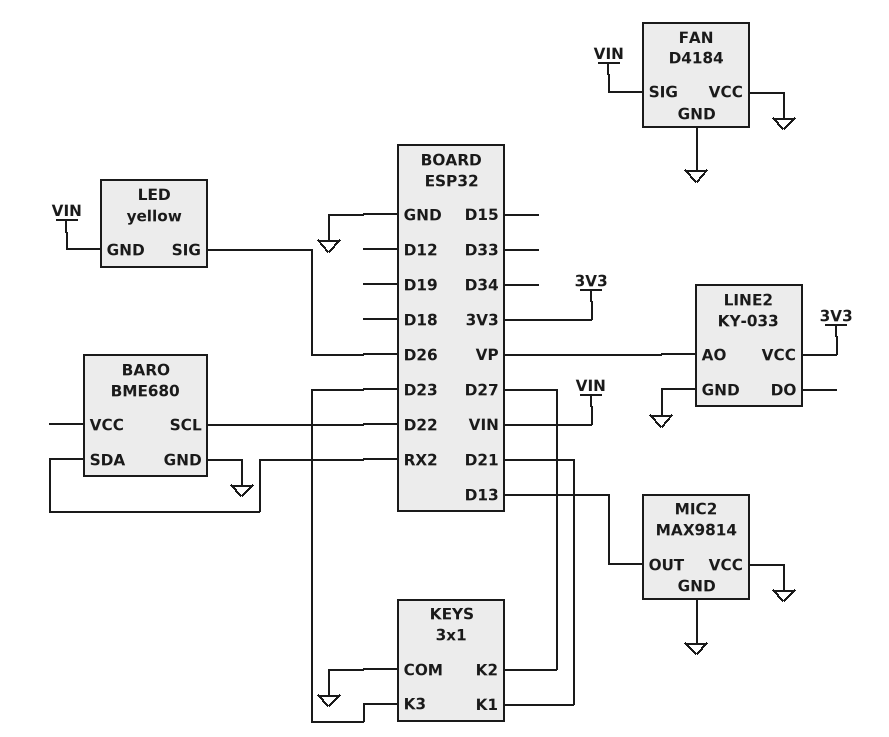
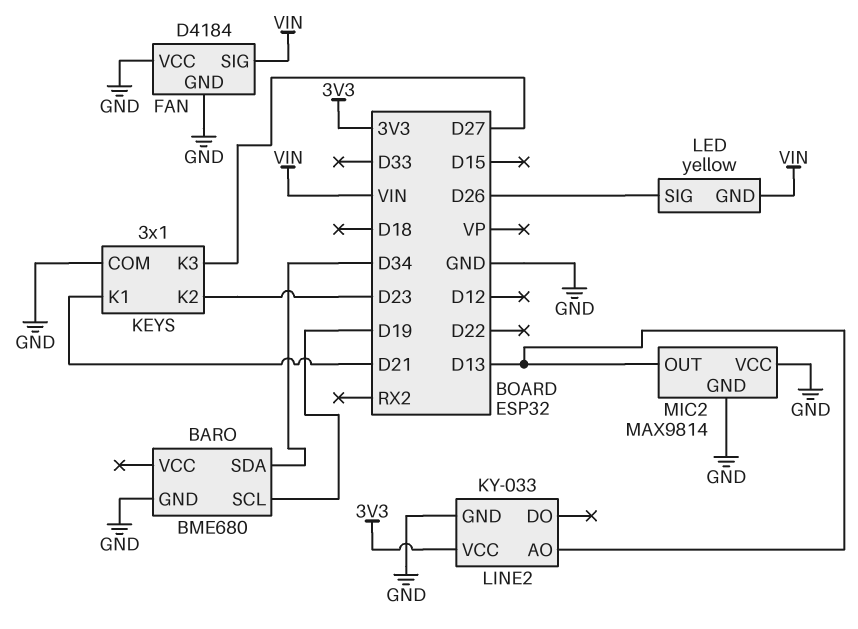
BARO pin SCL: D22 -> D19
BARO pin SDA: RX2 -> D34
KEYS pin K2: D27 -> D23
KEYS pin K3: D23 -> D27
LINE2 pin AO: VP -> D13

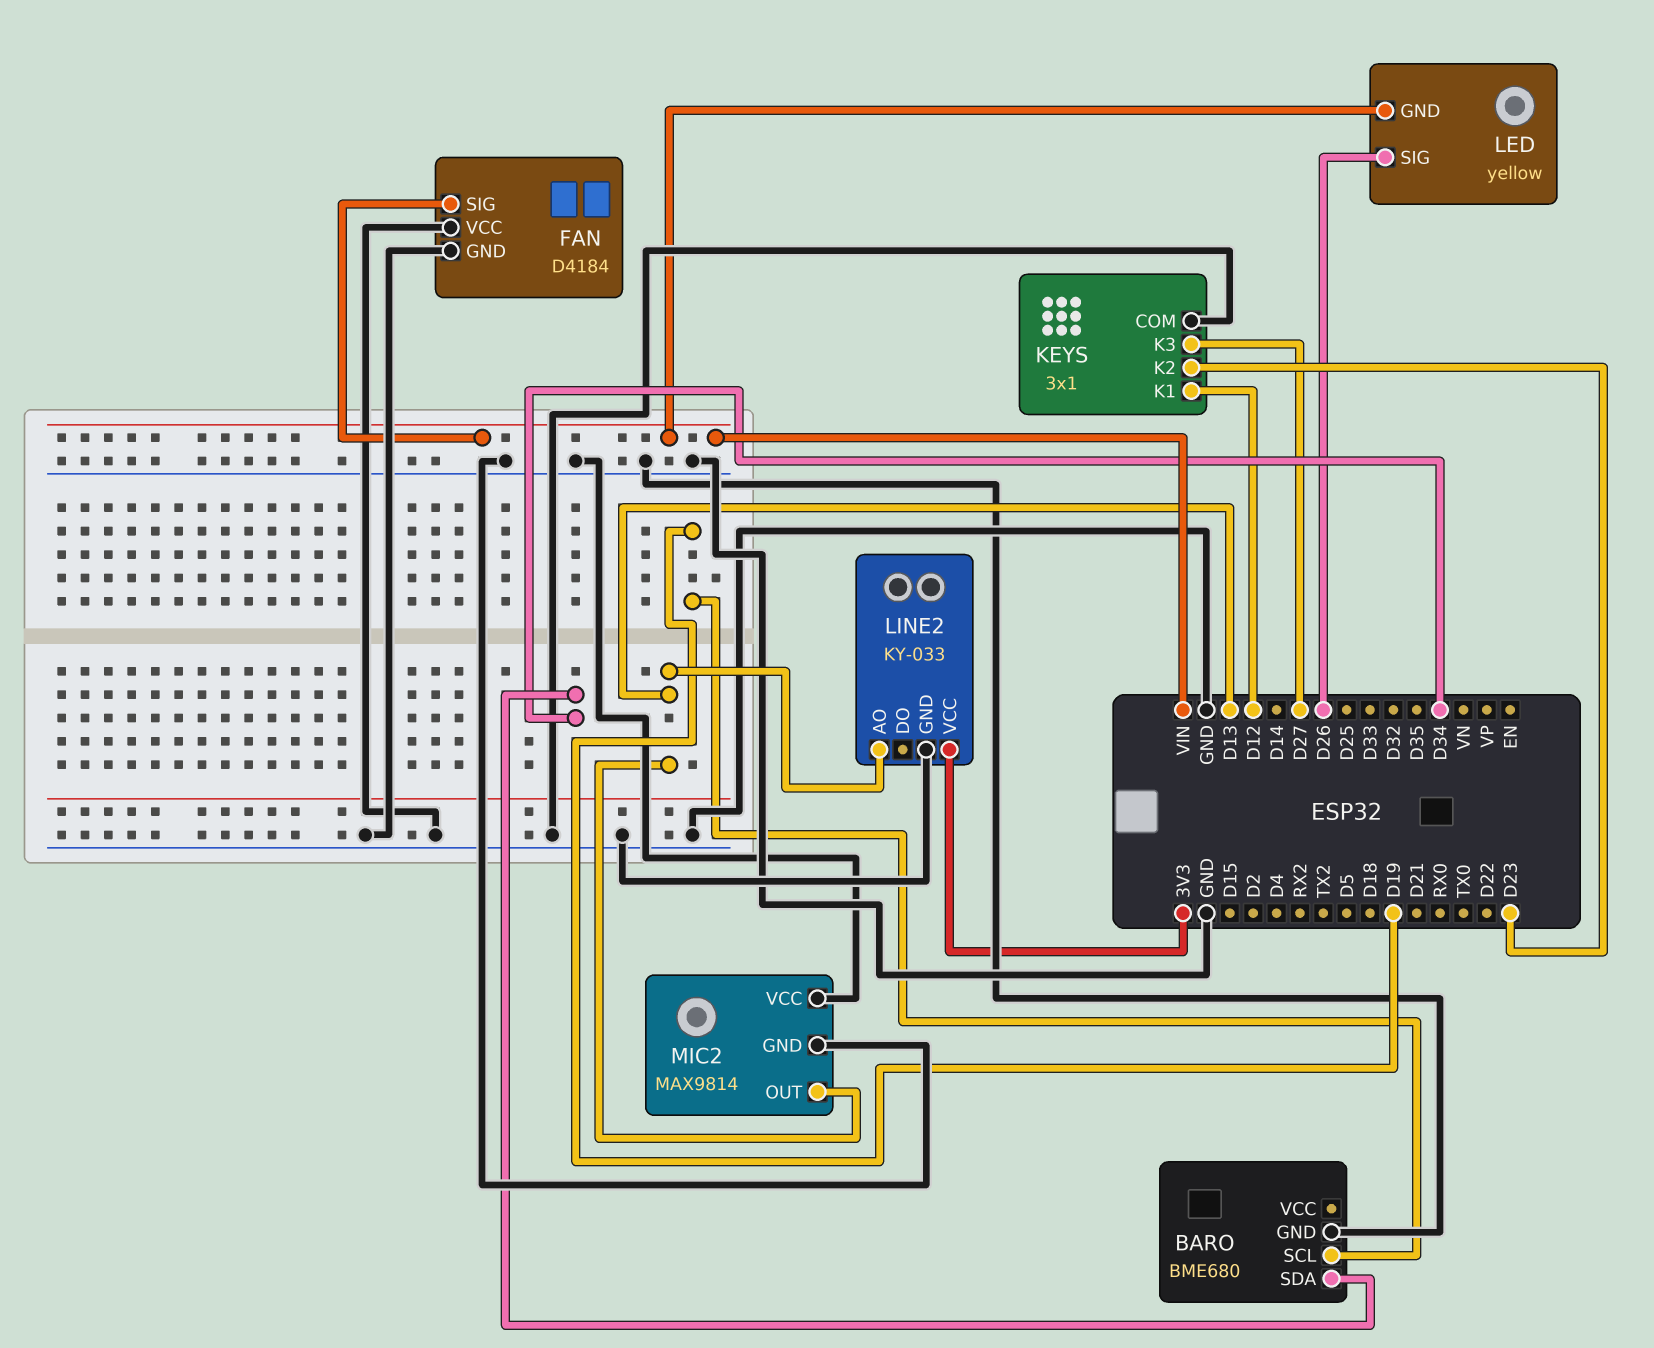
KEYS pin K1: D21 -> D12

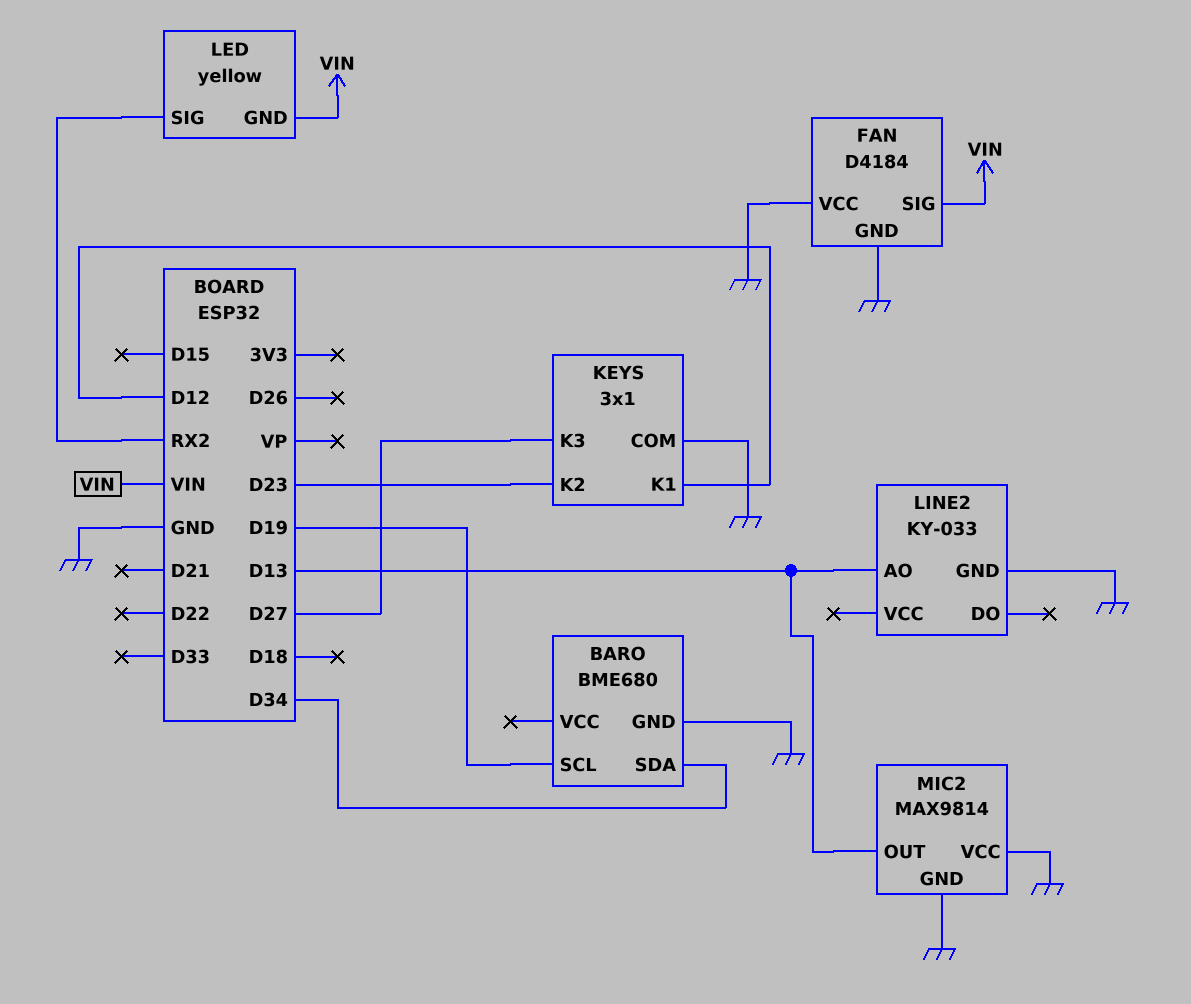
LED pin SIG: D26 -> RX2
LINE2 pin VCC: 3V3 -> none

